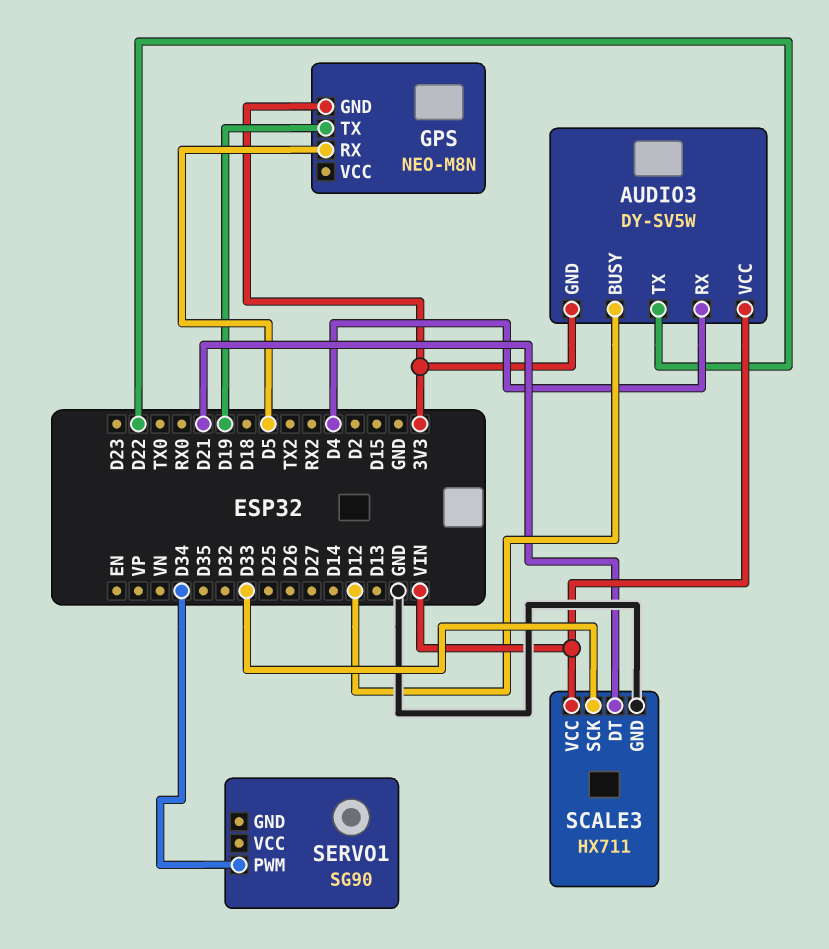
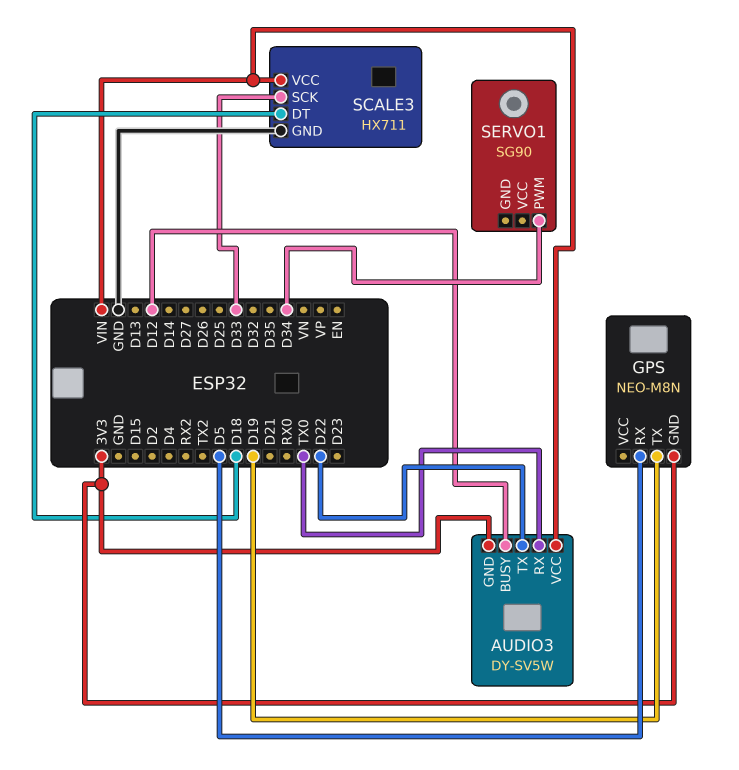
AUDIO3 pin RX: D4 -> TX0
SCALE3 pin DT: D21 -> D18

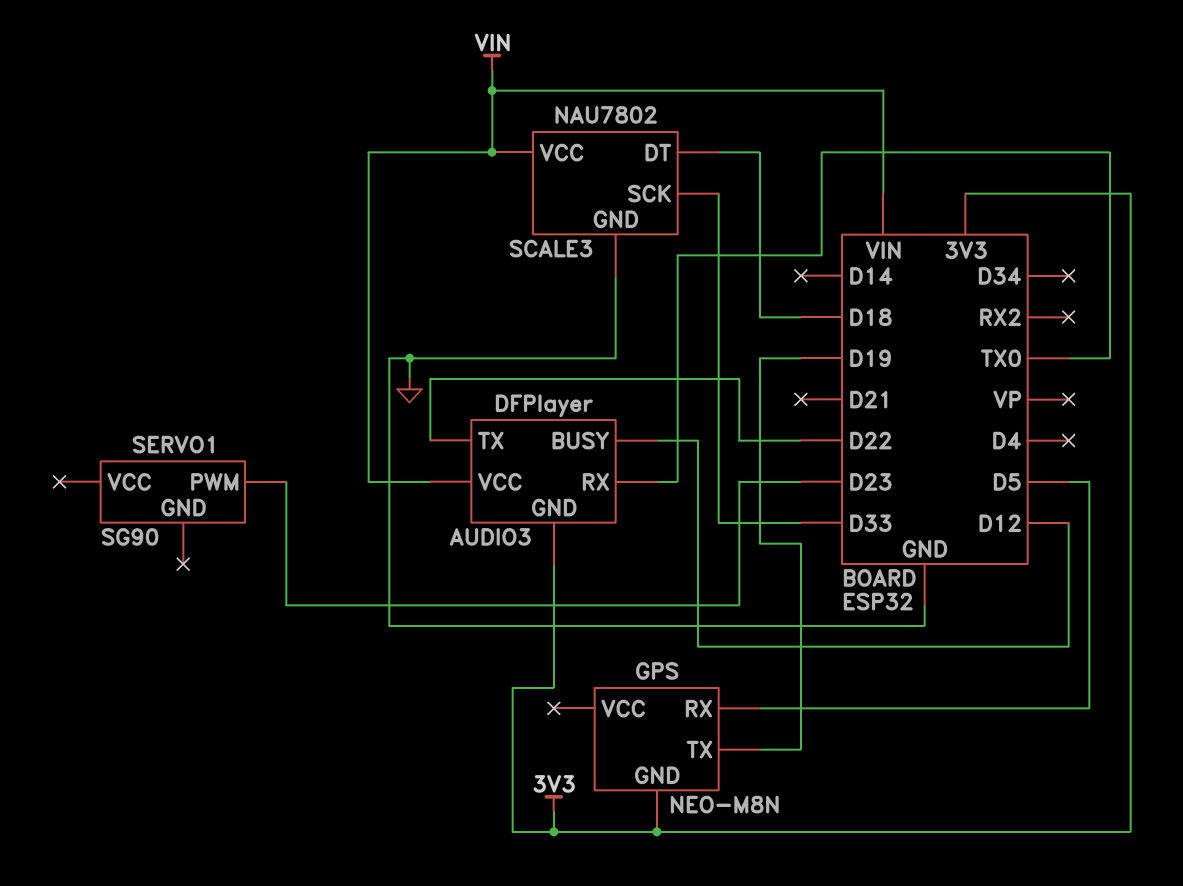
AUDIO3: DY-SV5W -> DFPlayer
SCALE3: HX711 -> NAU7802
SERVO1 pin PWM: D34 -> D23

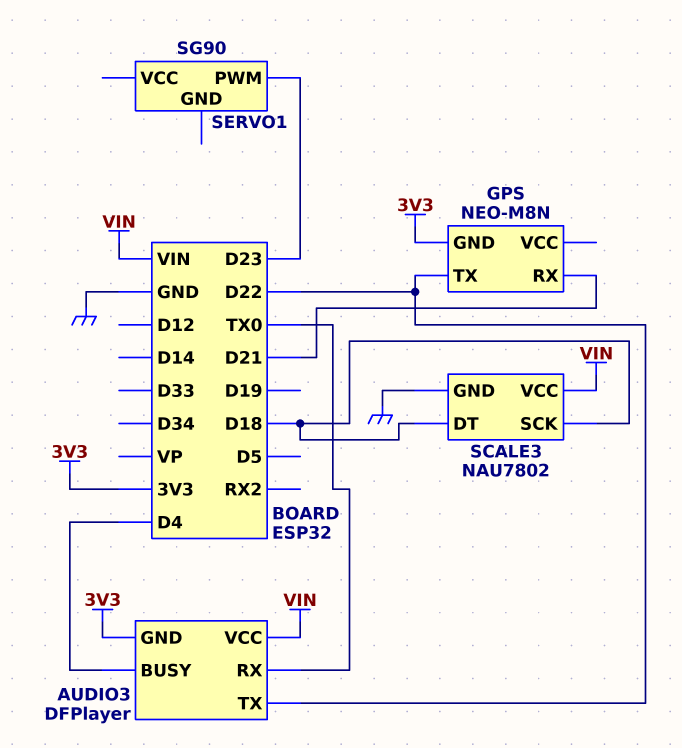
AUDIO3 pin BUSY: D12 -> D4
GPS pin RX: D5 -> D21
GPS pin TX: D19 -> D22
SCALE3 pin SCK: D33 -> D18

